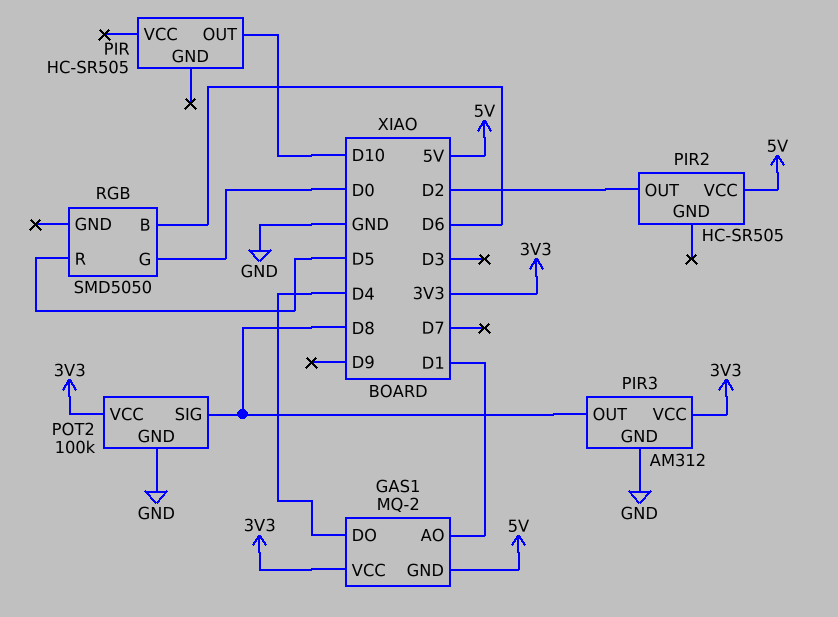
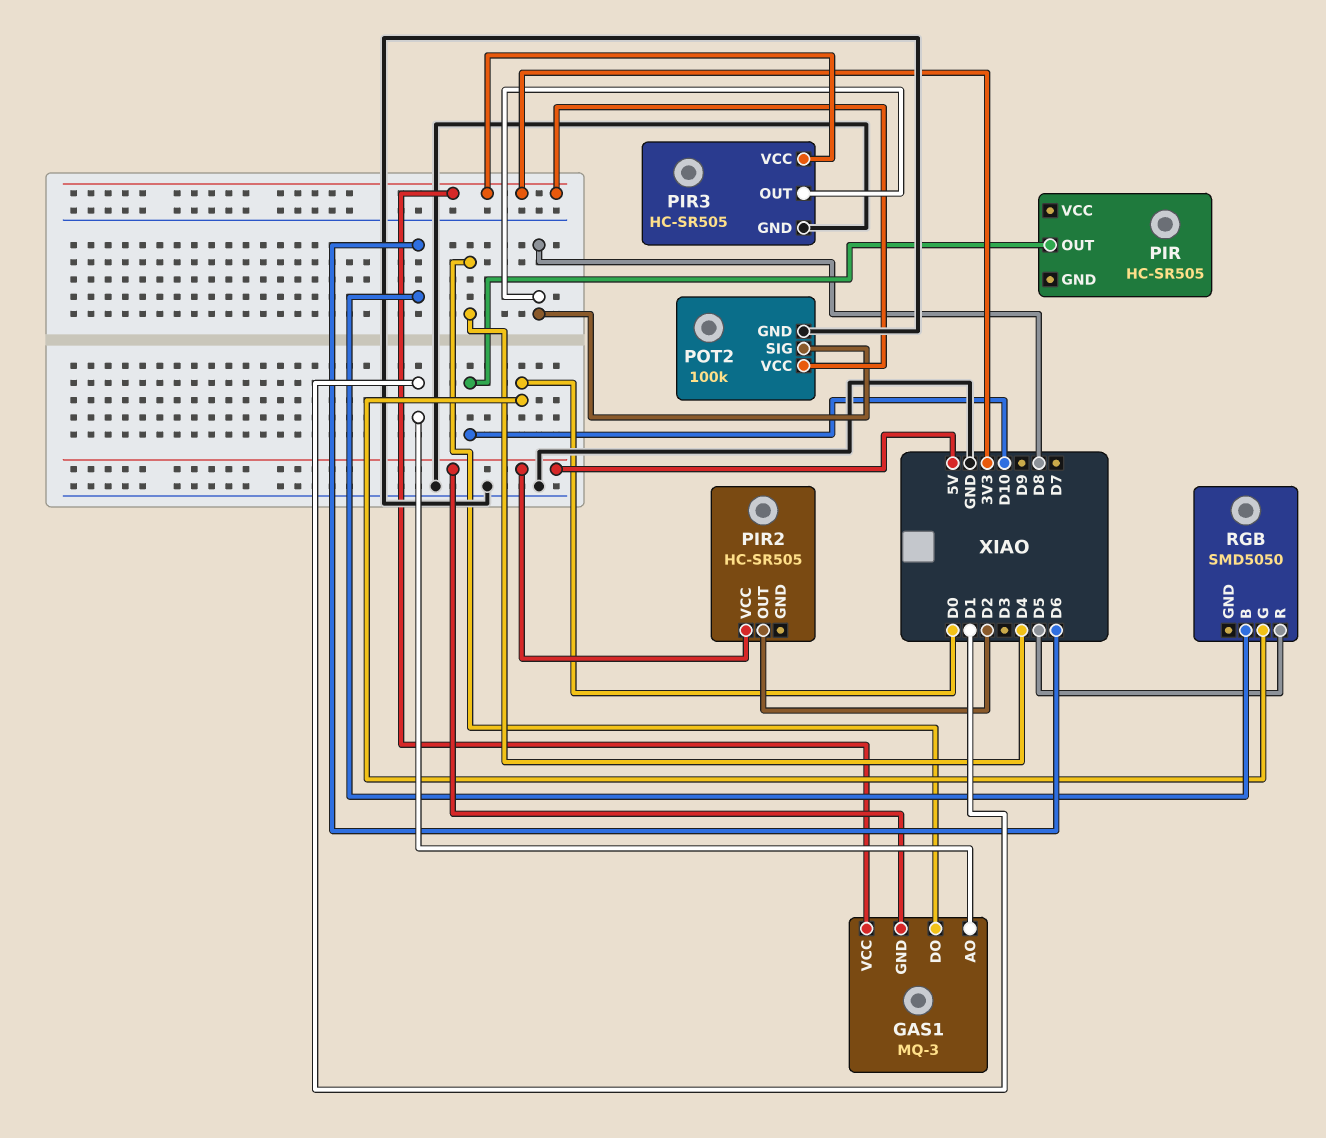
GAS1: MQ-2 -> MQ-3
PIR3: AM312 -> HC-SR505

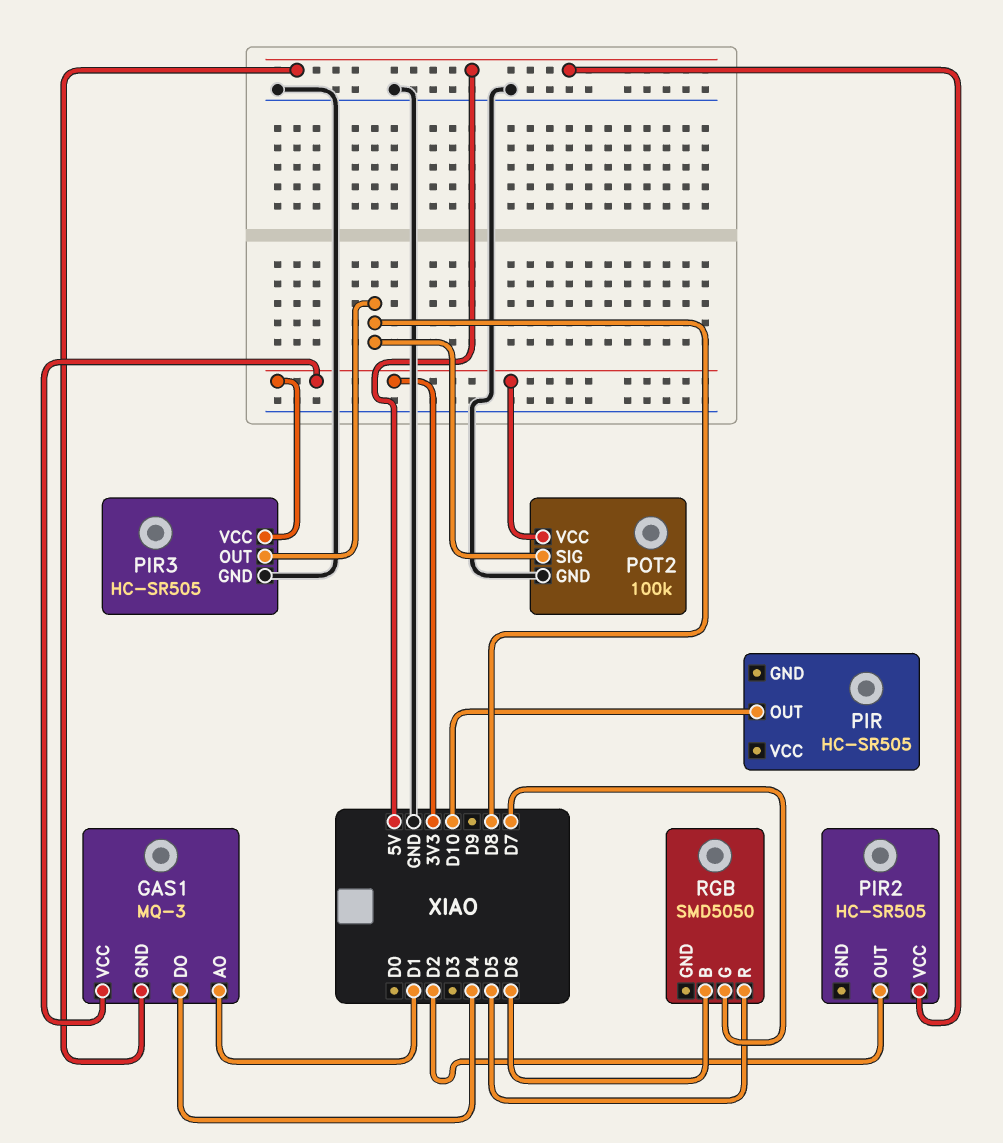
RGB pin G: D0 -> D7

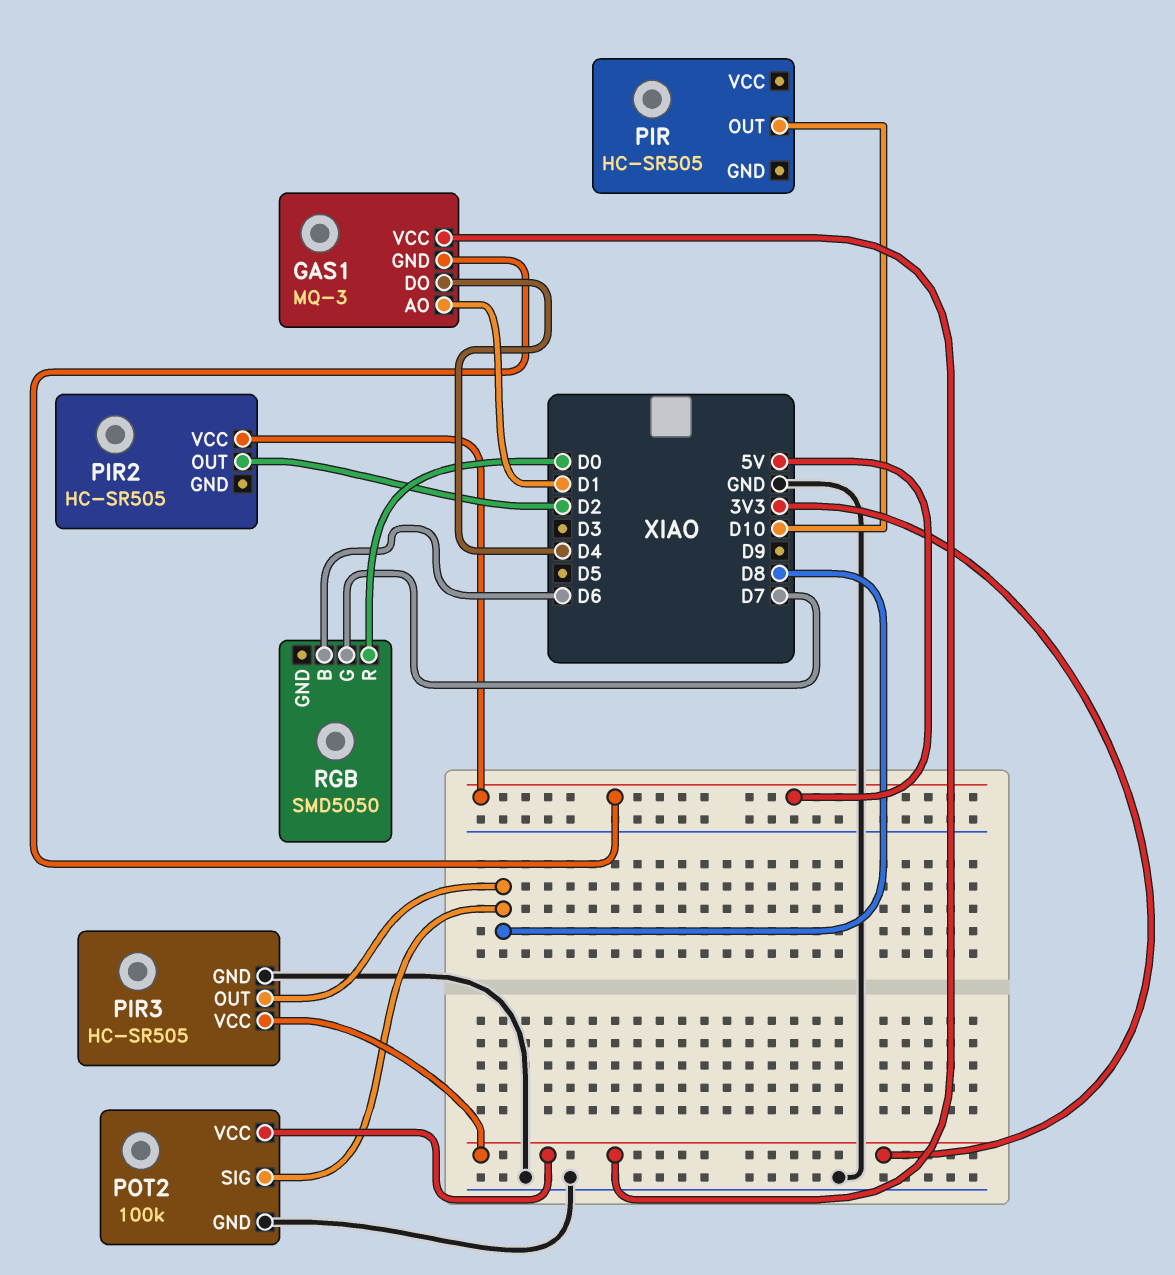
RGB pin R: D5 -> D0

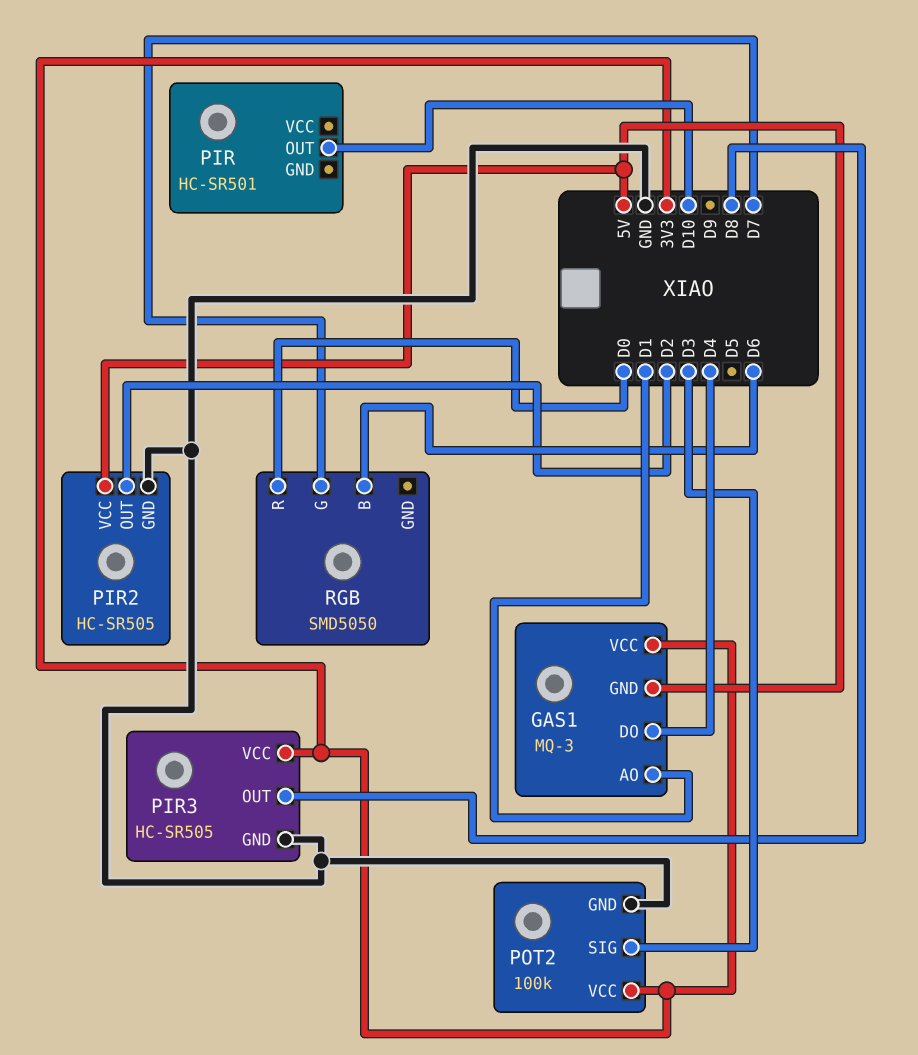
PIR: HC-SR505 -> HC-SR501
PIR2 pin GND: none -> GND
POT2 pin SIG: D8 -> D3

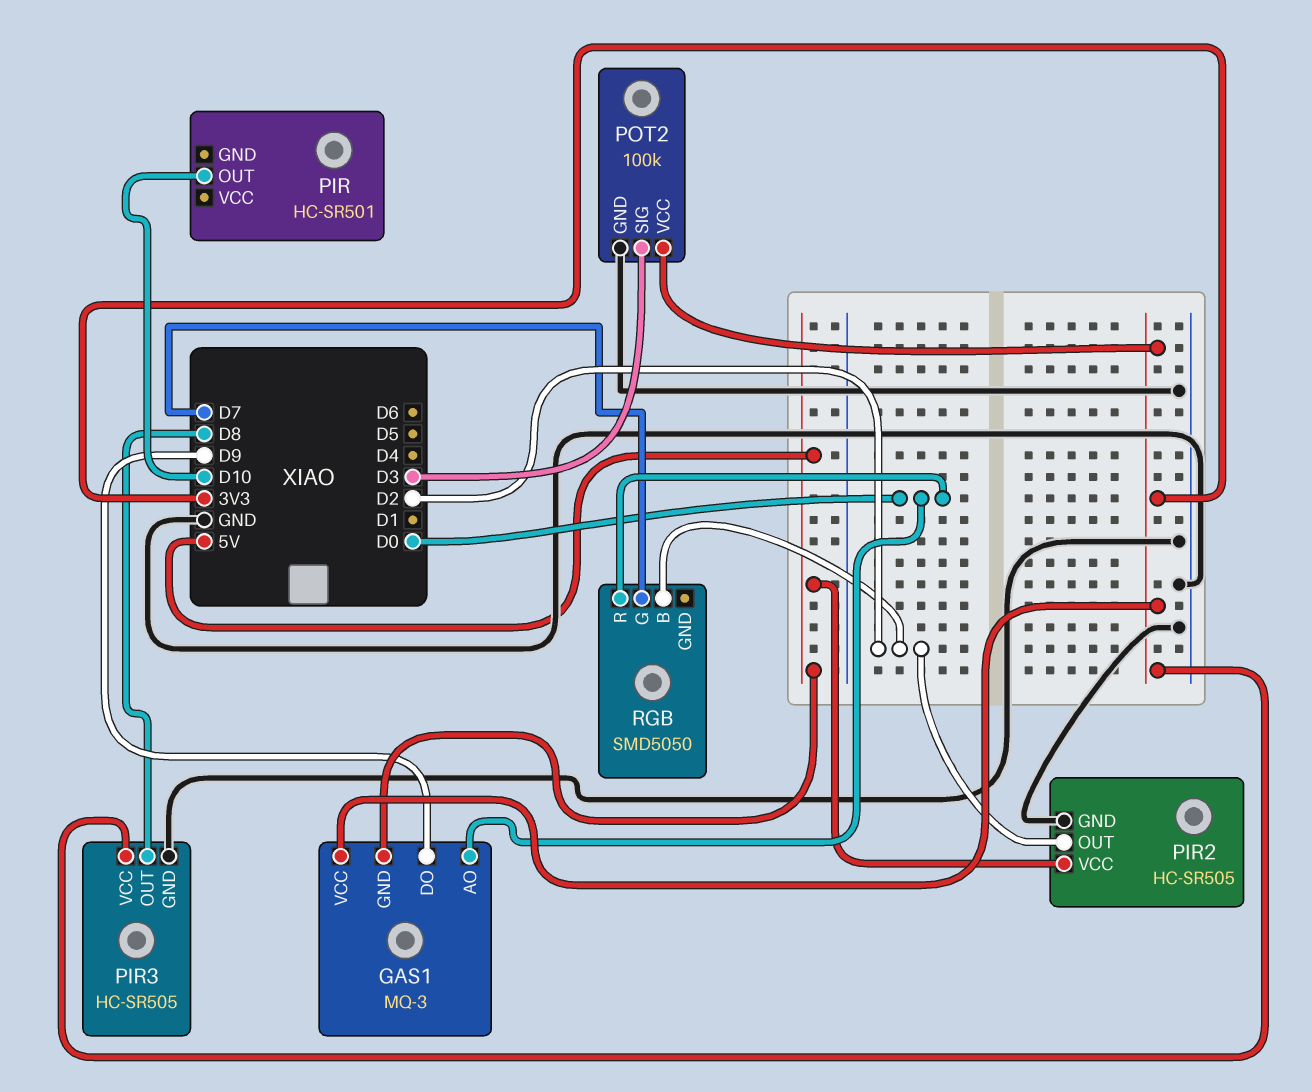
GAS1 pin AO: D1 -> D0
GAS1 pin DO: D4 -> D9
RGB pin B: D6 -> D2

